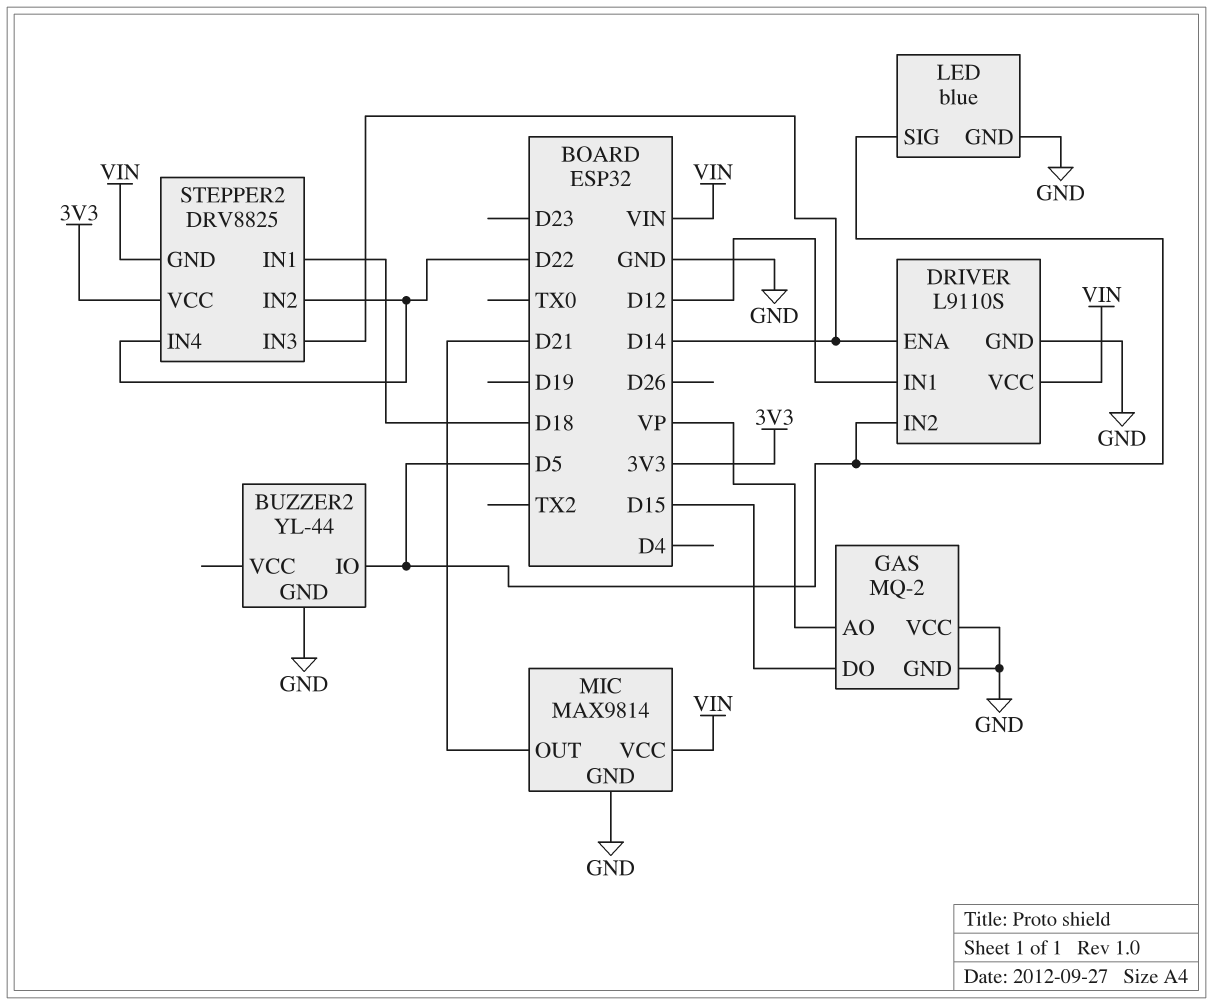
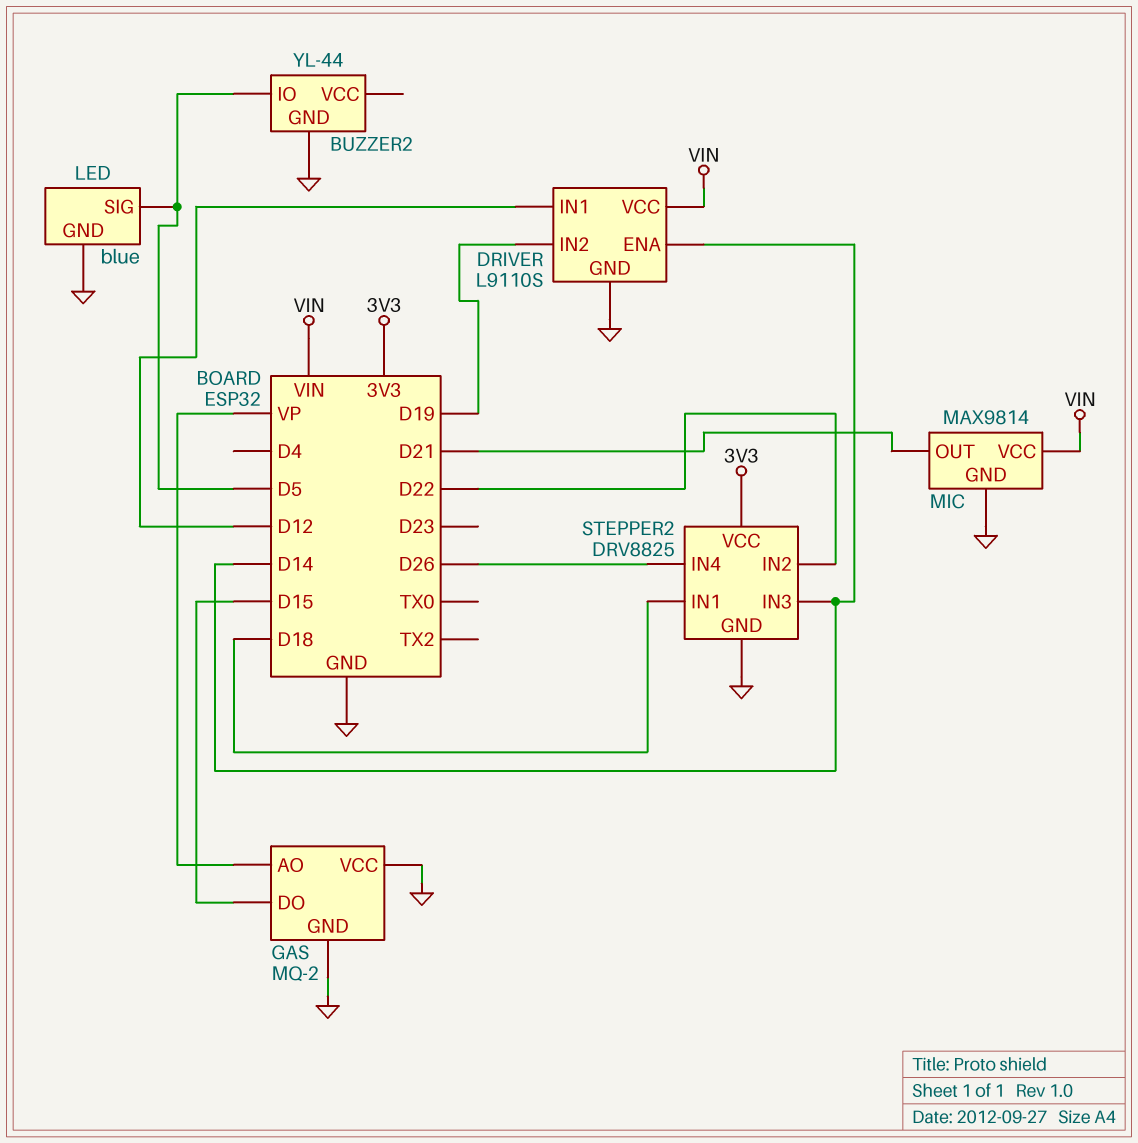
DRIVER pin IN2: D5 -> D19
STEPPER2 pin GND: VIN -> GND
STEPPER2 pin IN4: D22 -> D26

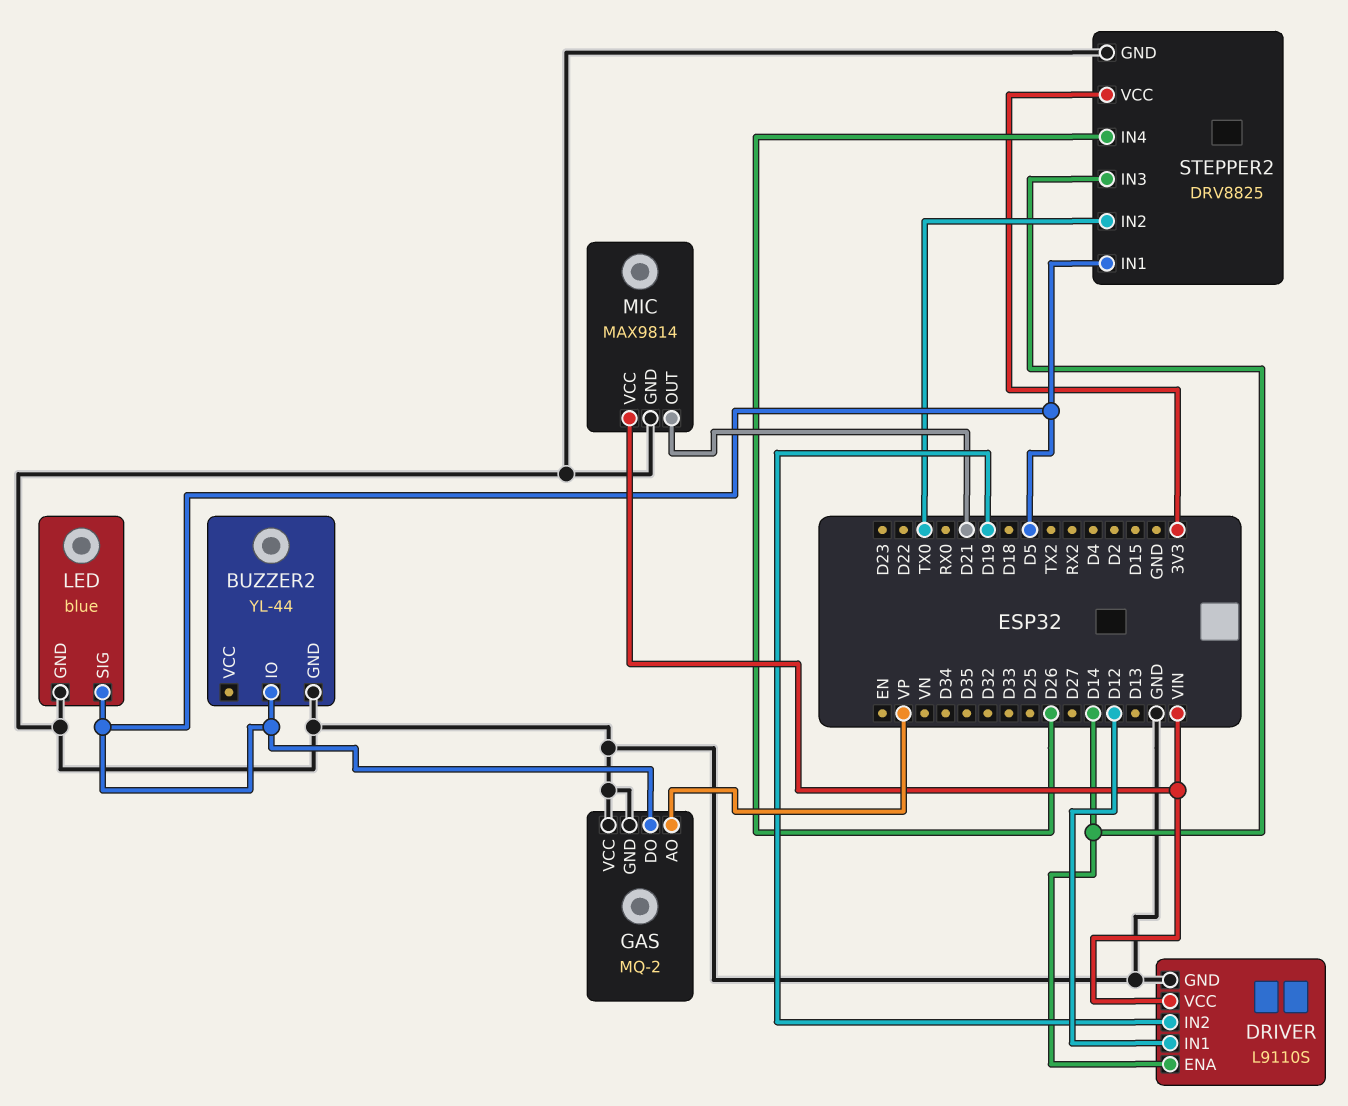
GAS pin DO: D15 -> D5
STEPPER2 pin IN1: D18 -> D5
STEPPER2 pin IN2: D22 -> TX0

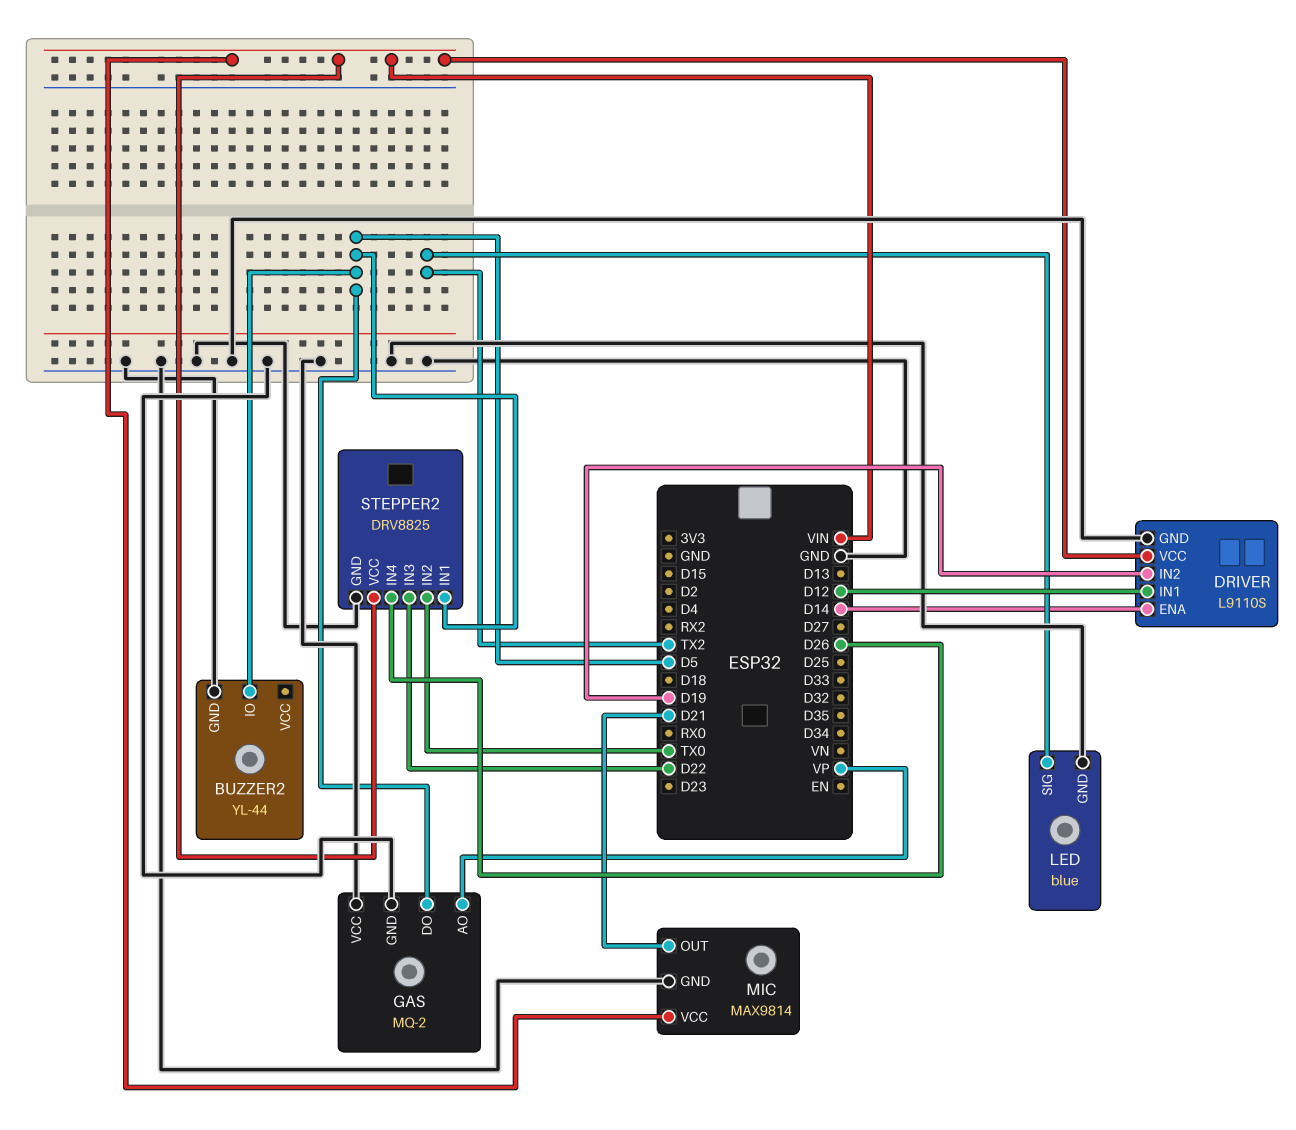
LED pin SIG: D5 -> TX2
STEPPER2 pin IN3: D14 -> D22
STEPPER2 pin VCC: 3V3 -> VIN

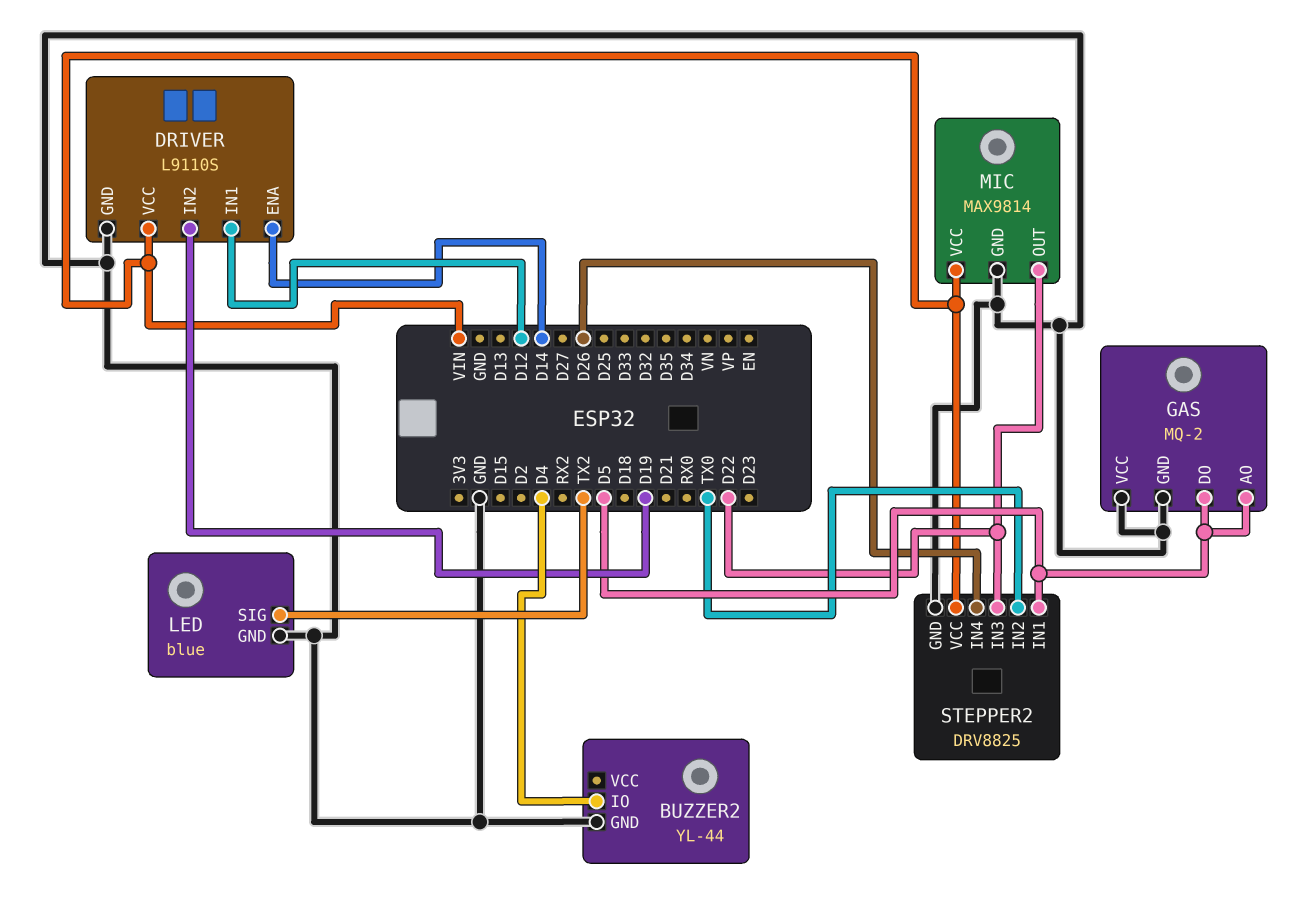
BUZZER2 pin IO: D5 -> D4
GAS pin AO: VP -> D5
MIC pin OUT: D21 -> D22

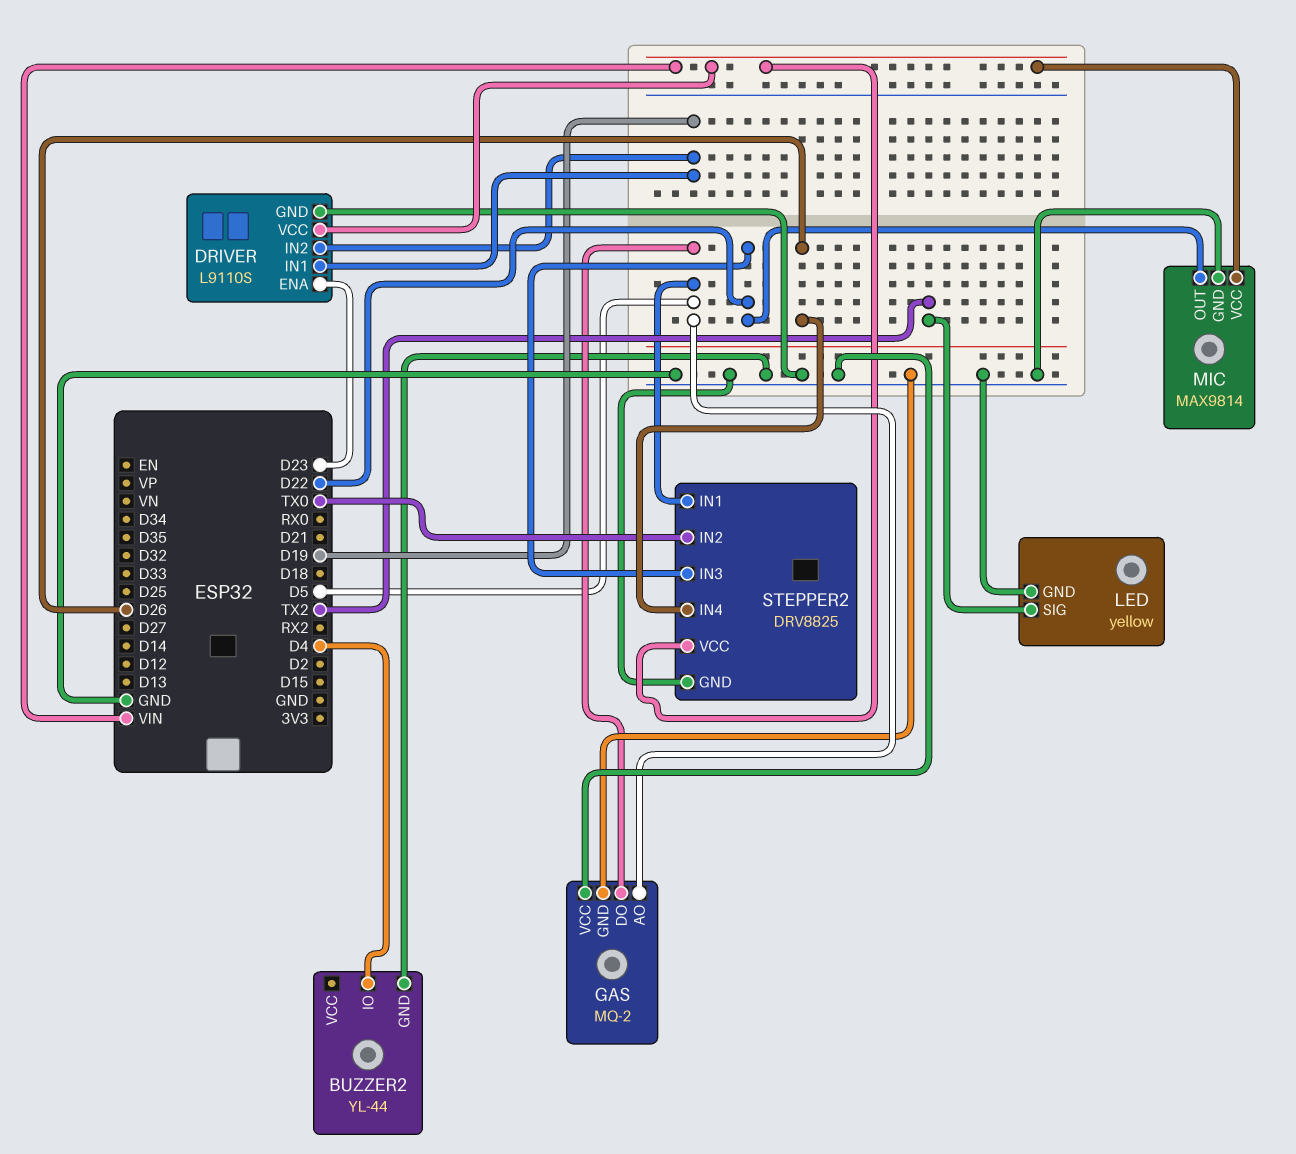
DRIVER pin ENA: D14 -> D23
DRIVER pin IN1: D12 -> D19
LED: blue -> yellow

